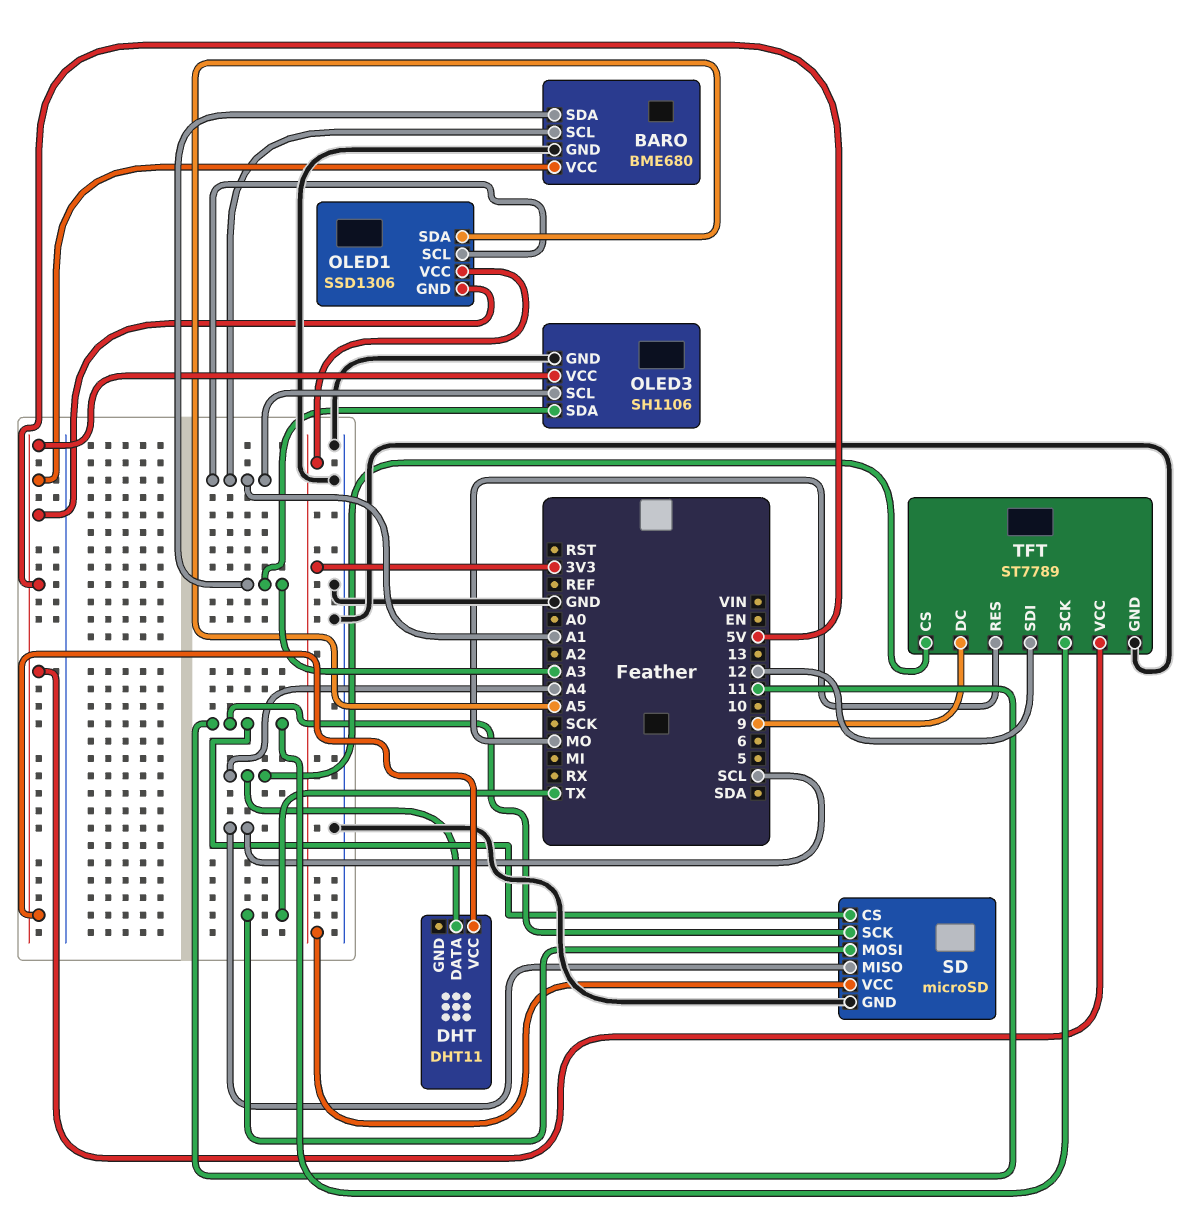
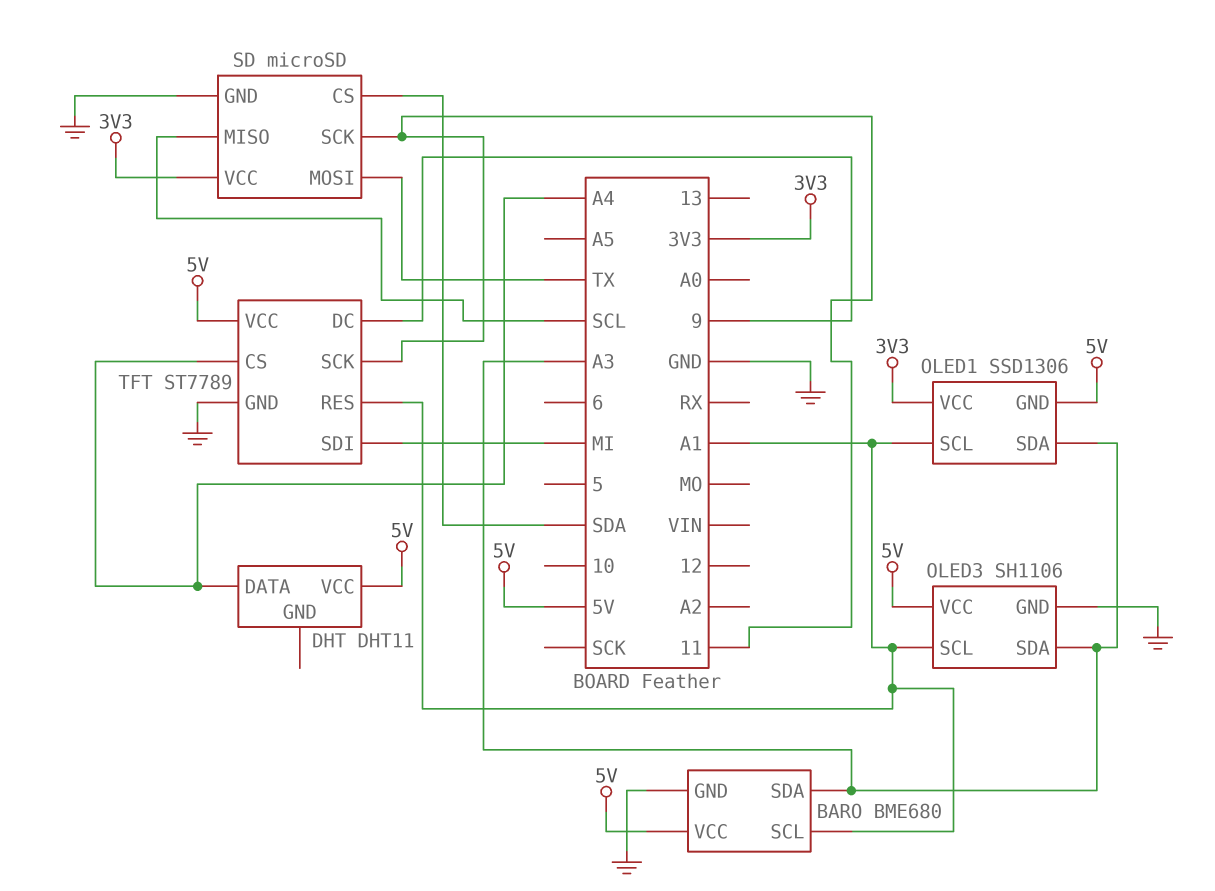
OLED1 pin SDA: A5 -> A3
SD pin CS: 11 -> SDA
TFT pin RES: MO -> A1
TFT pin SDI: 12 -> MI

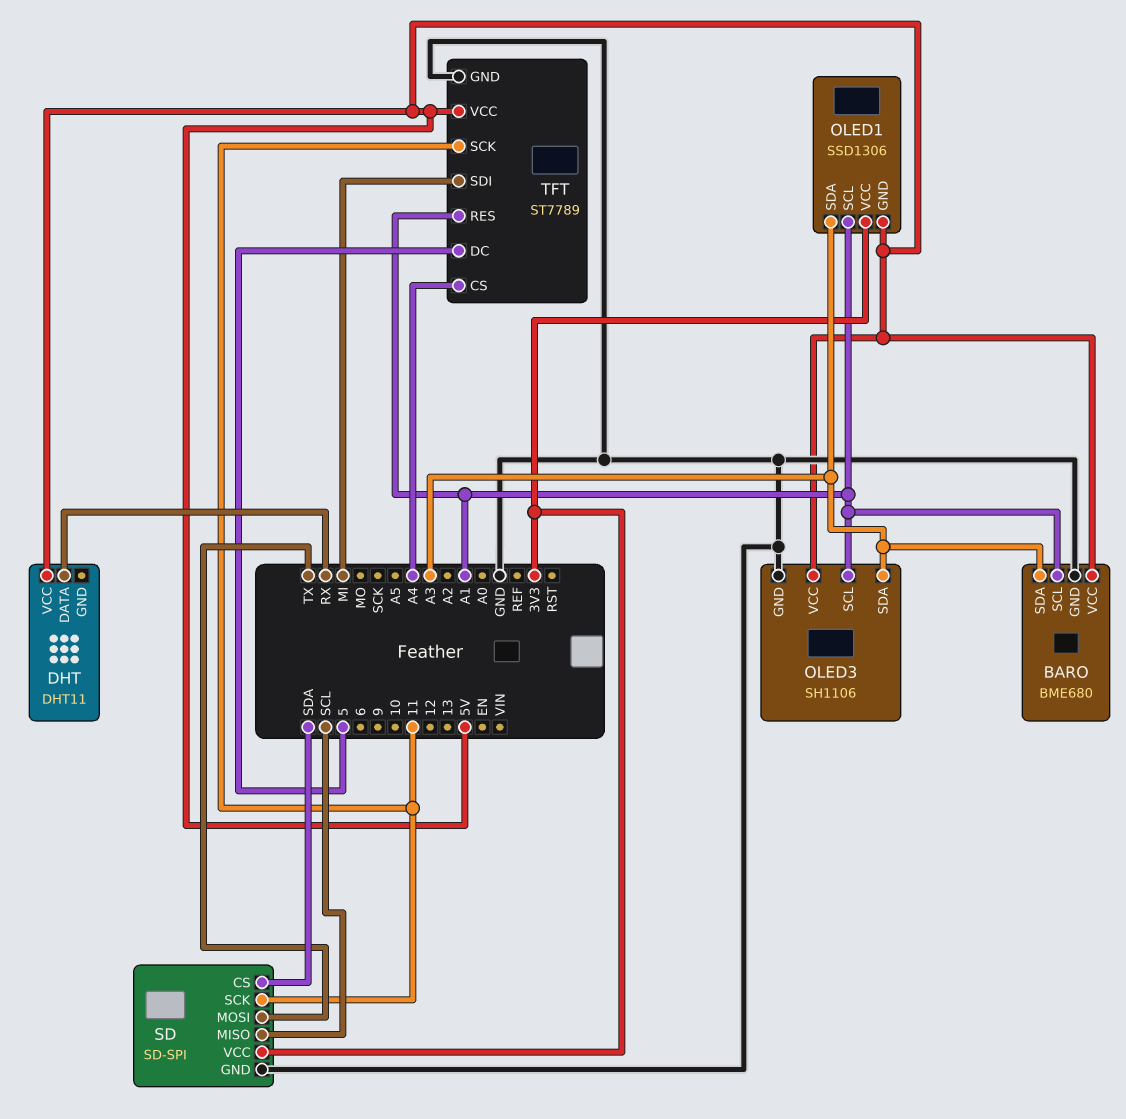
DHT pin DATA: A4 -> RX
SD: microSD -> SD-SPI
TFT pin DC: 9 -> 5

